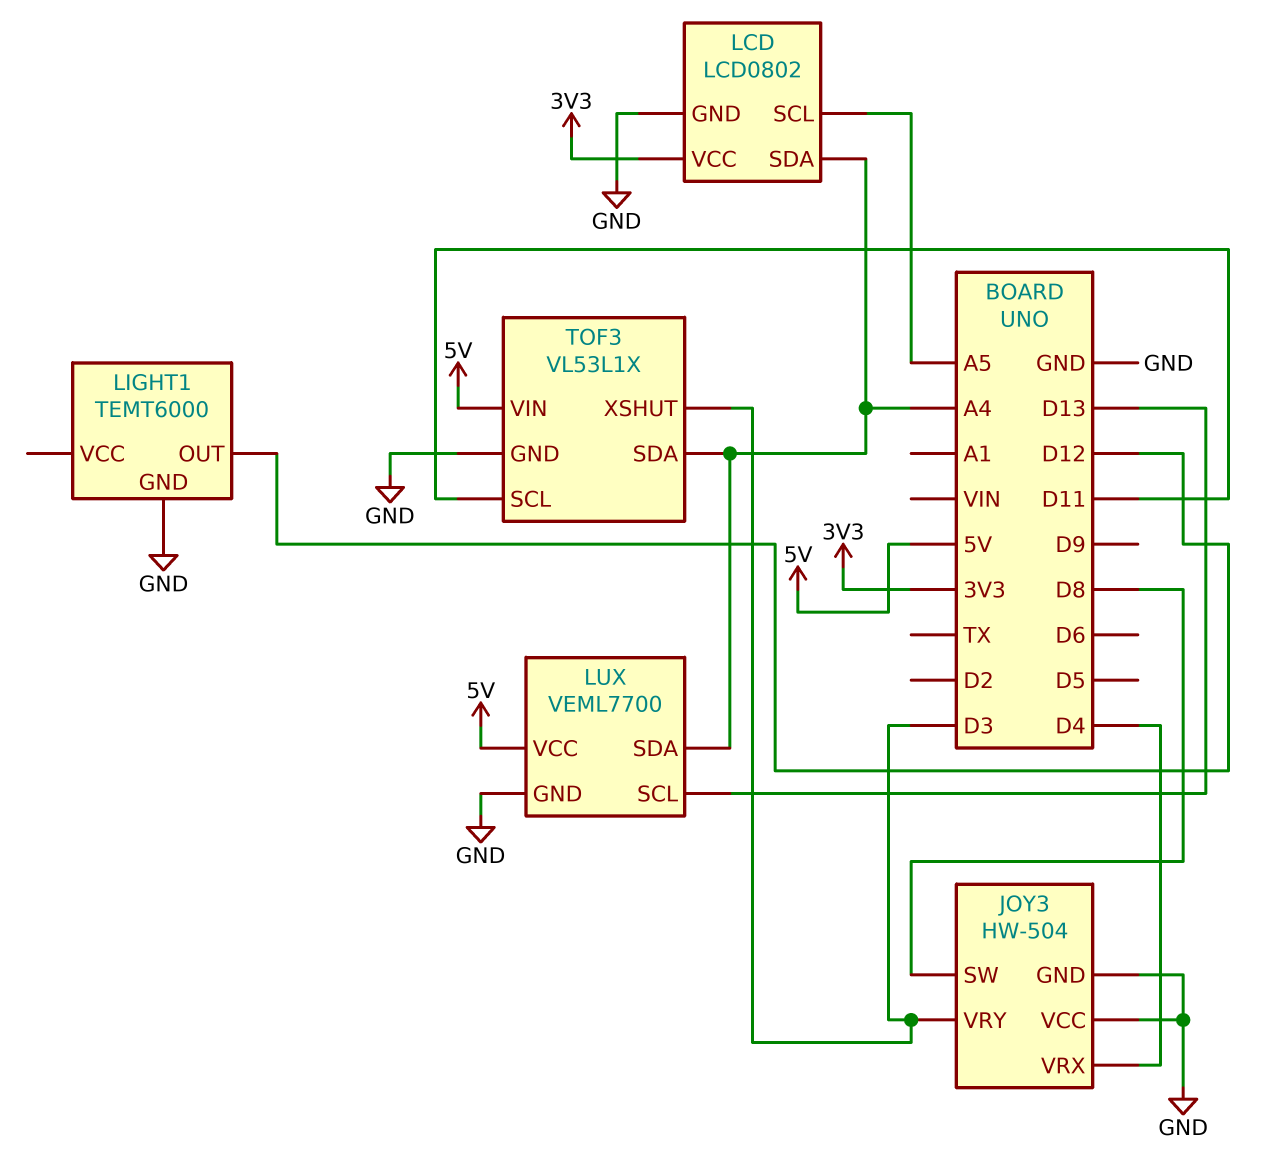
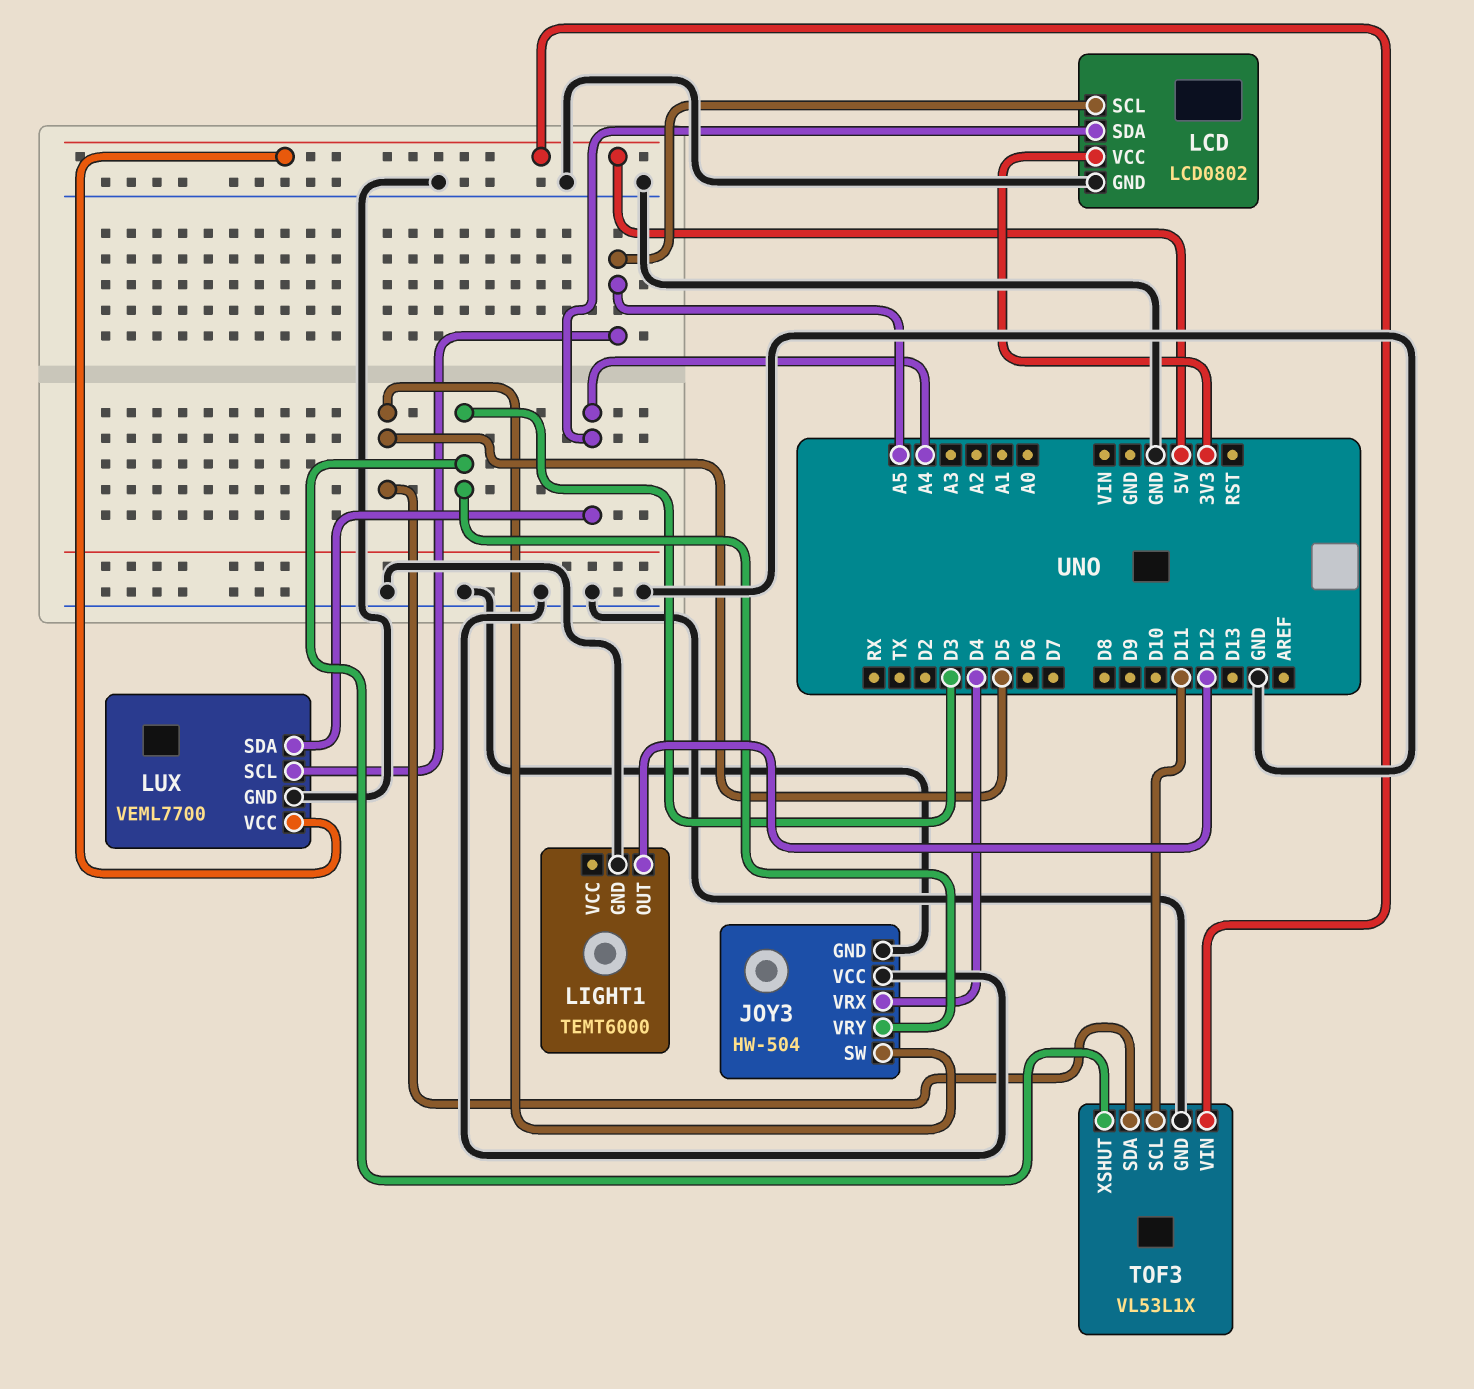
JOY3 pin SW: D8 -> D5
LUX pin SCL: D13 -> A5
TOF3 pin SDA: A4 -> D5

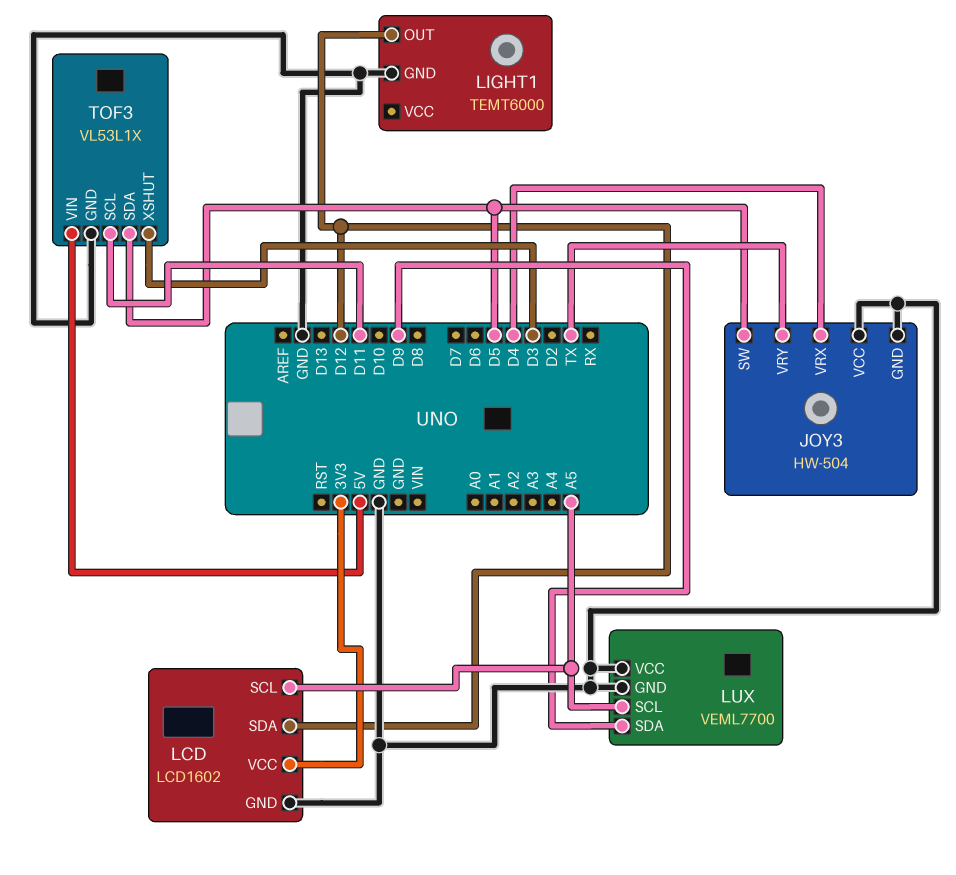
JOY3 pin VRY: D3 -> TX
LCD: LCD0802 -> LCD1602
LCD pin SDA: A4 -> D12
LUX pin SDA: A4 -> D9
LUX pin VCC: 5V -> GND

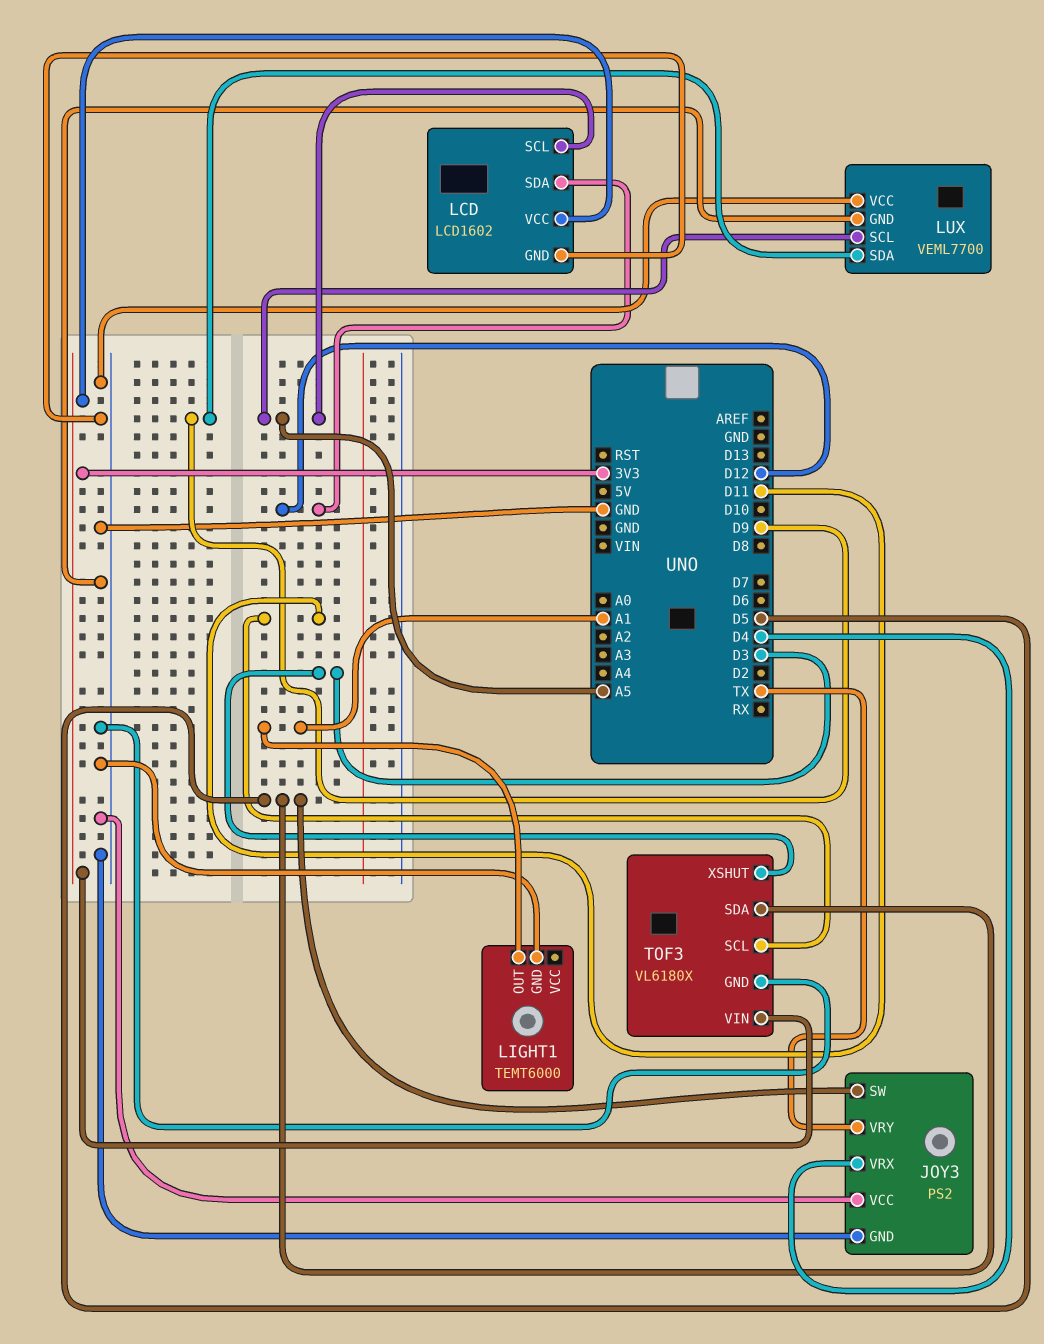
JOY3: HW-504 -> PS2
LIGHT1 pin OUT: D12 -> A1
TOF3: VL53L1X -> VL6180X
TOF3 pin VIN: 5V -> 3V3

